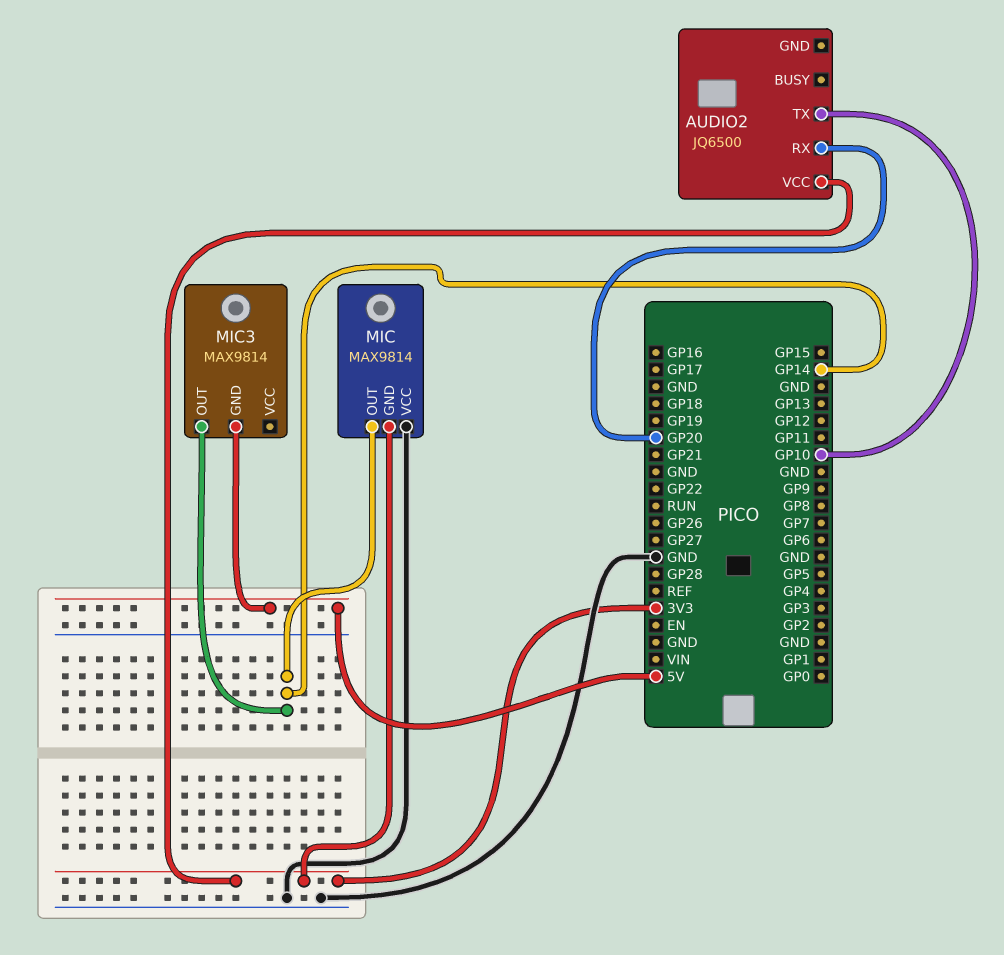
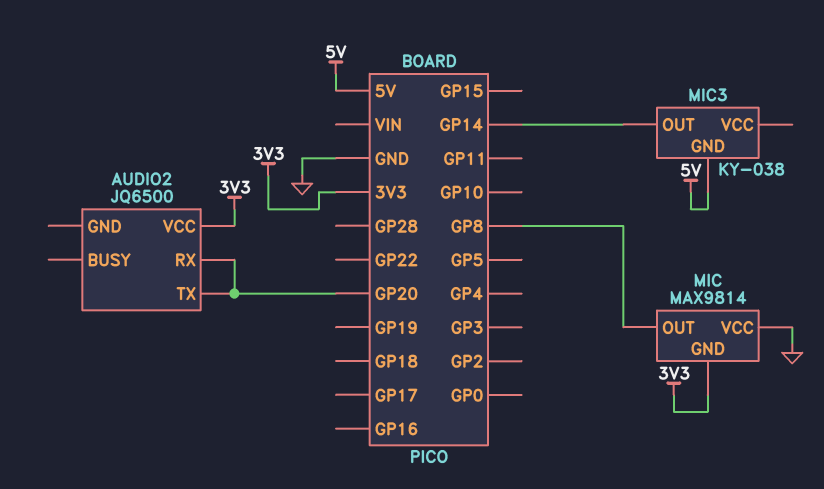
AUDIO2 pin TX: GP10 -> GP20
MIC pin OUT: GP14 -> GP8
MIC3: MAX9814 -> KY-038

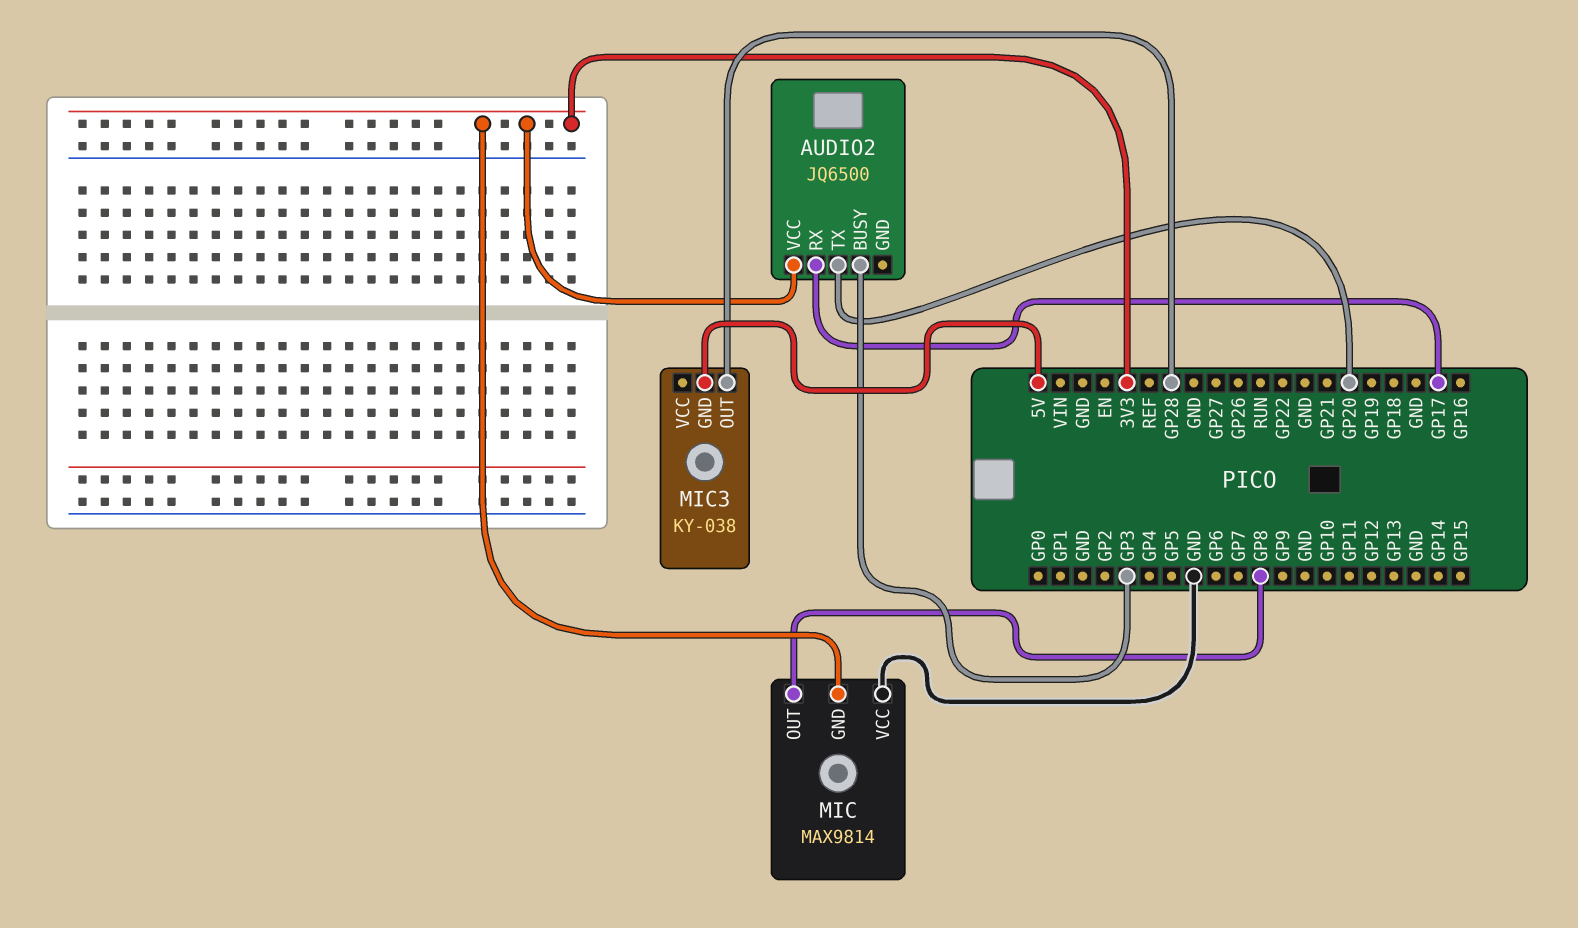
AUDIO2 pin BUSY: none -> GP3
AUDIO2 pin RX: GP20 -> GP17
MIC3 pin OUT: GP14 -> GP28

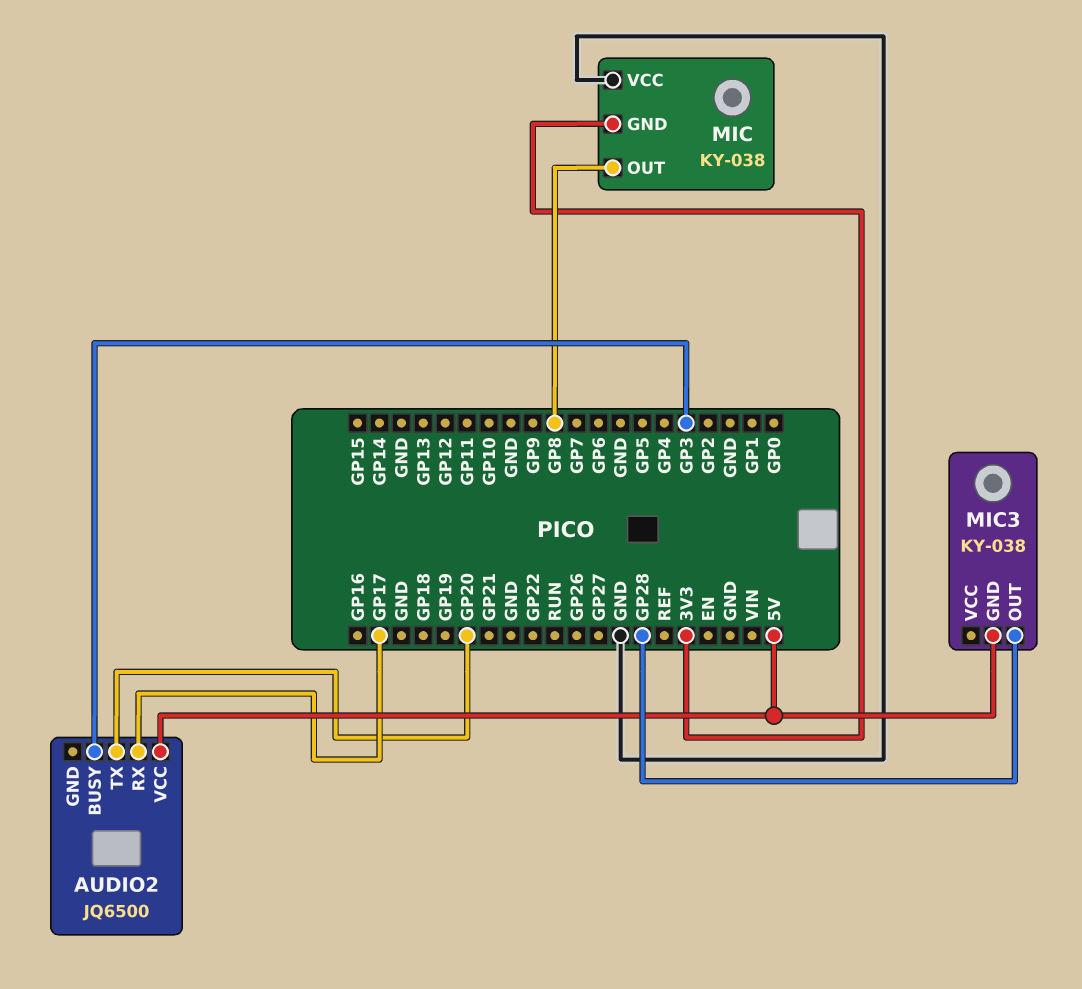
AUDIO2 pin VCC: 3V3 -> 5V
MIC: MAX9814 -> KY-038

